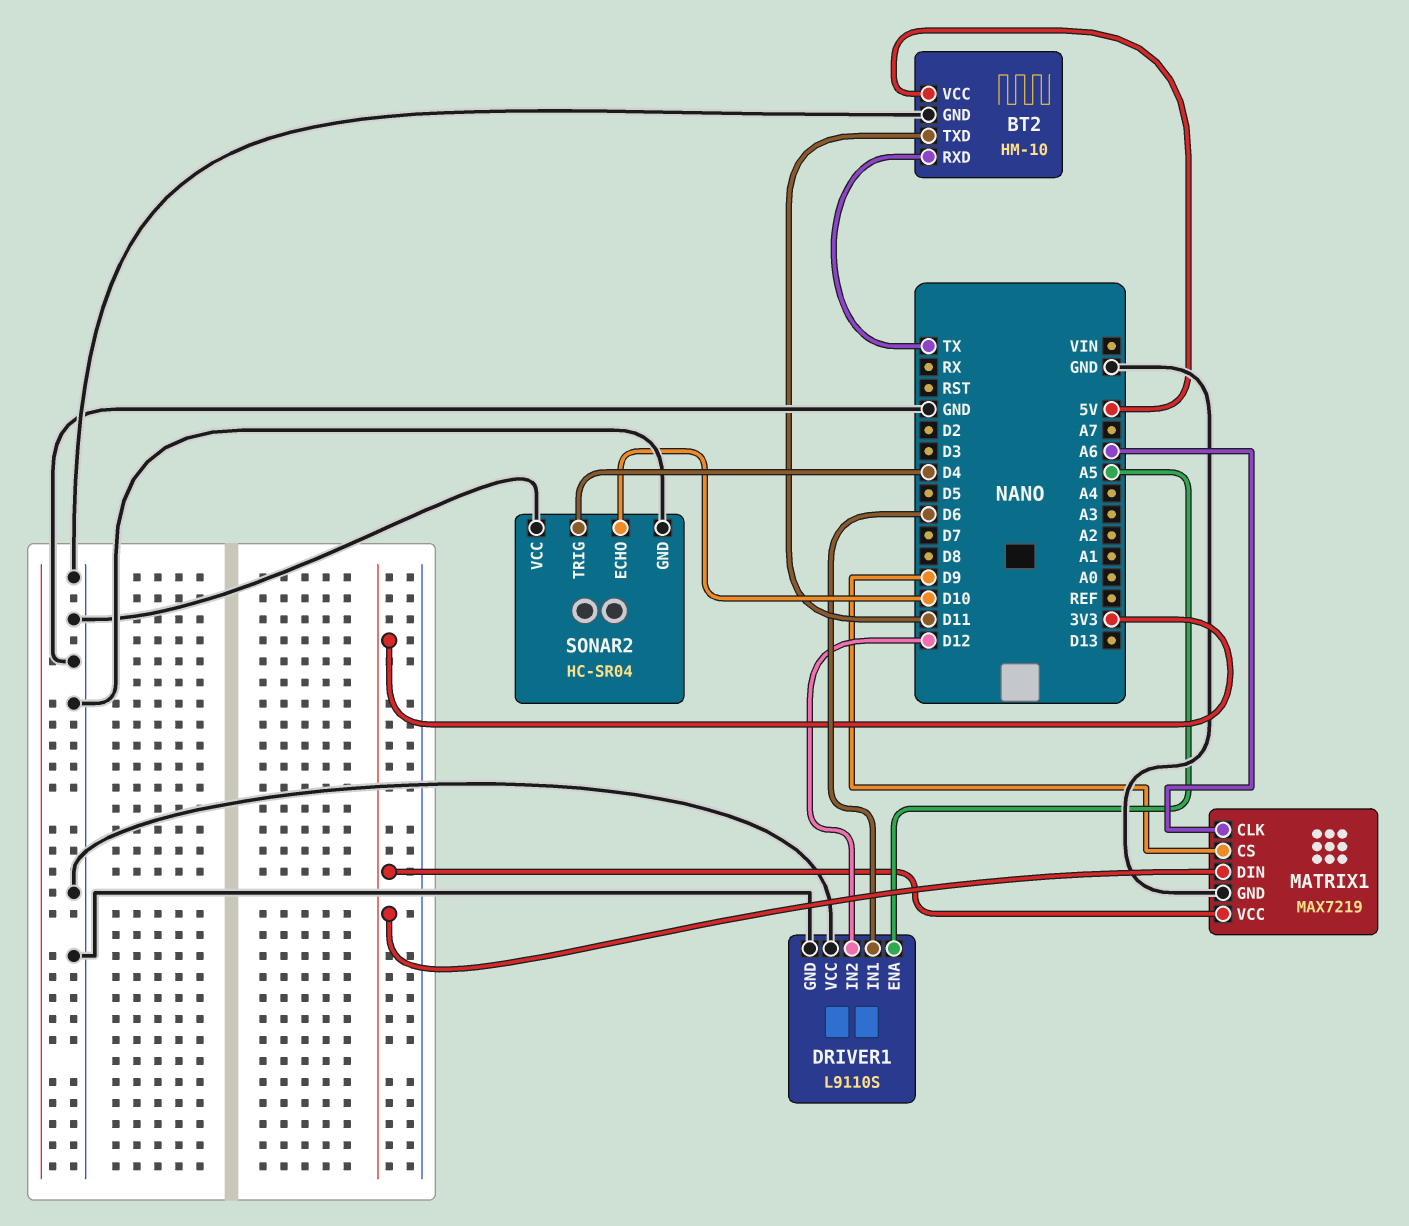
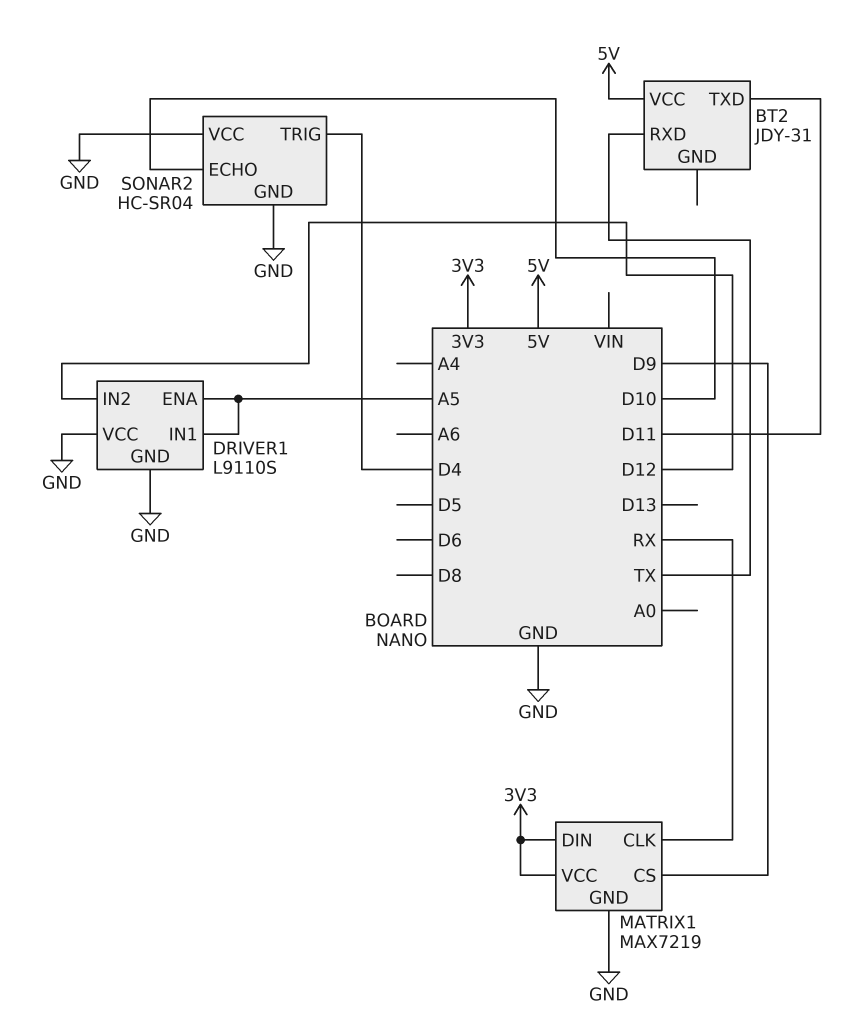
BT2: HM-10 -> JDY-31
BT2 pin GND: GND -> none
DRIVER1 pin IN1: D6 -> A5
MATRIX1 pin CLK: A6 -> RX

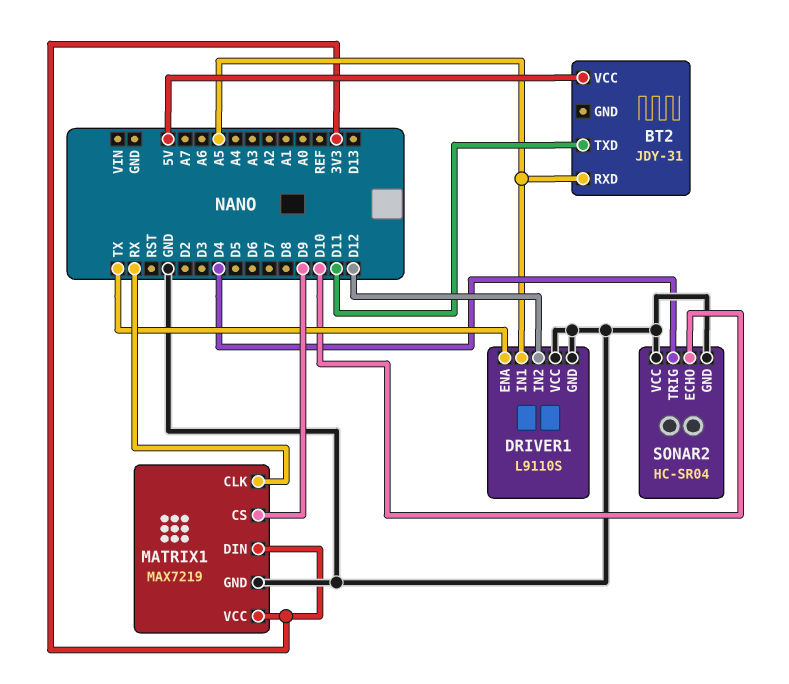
BT2 pin RXD: TX -> A5
DRIVER1 pin ENA: A5 -> TX

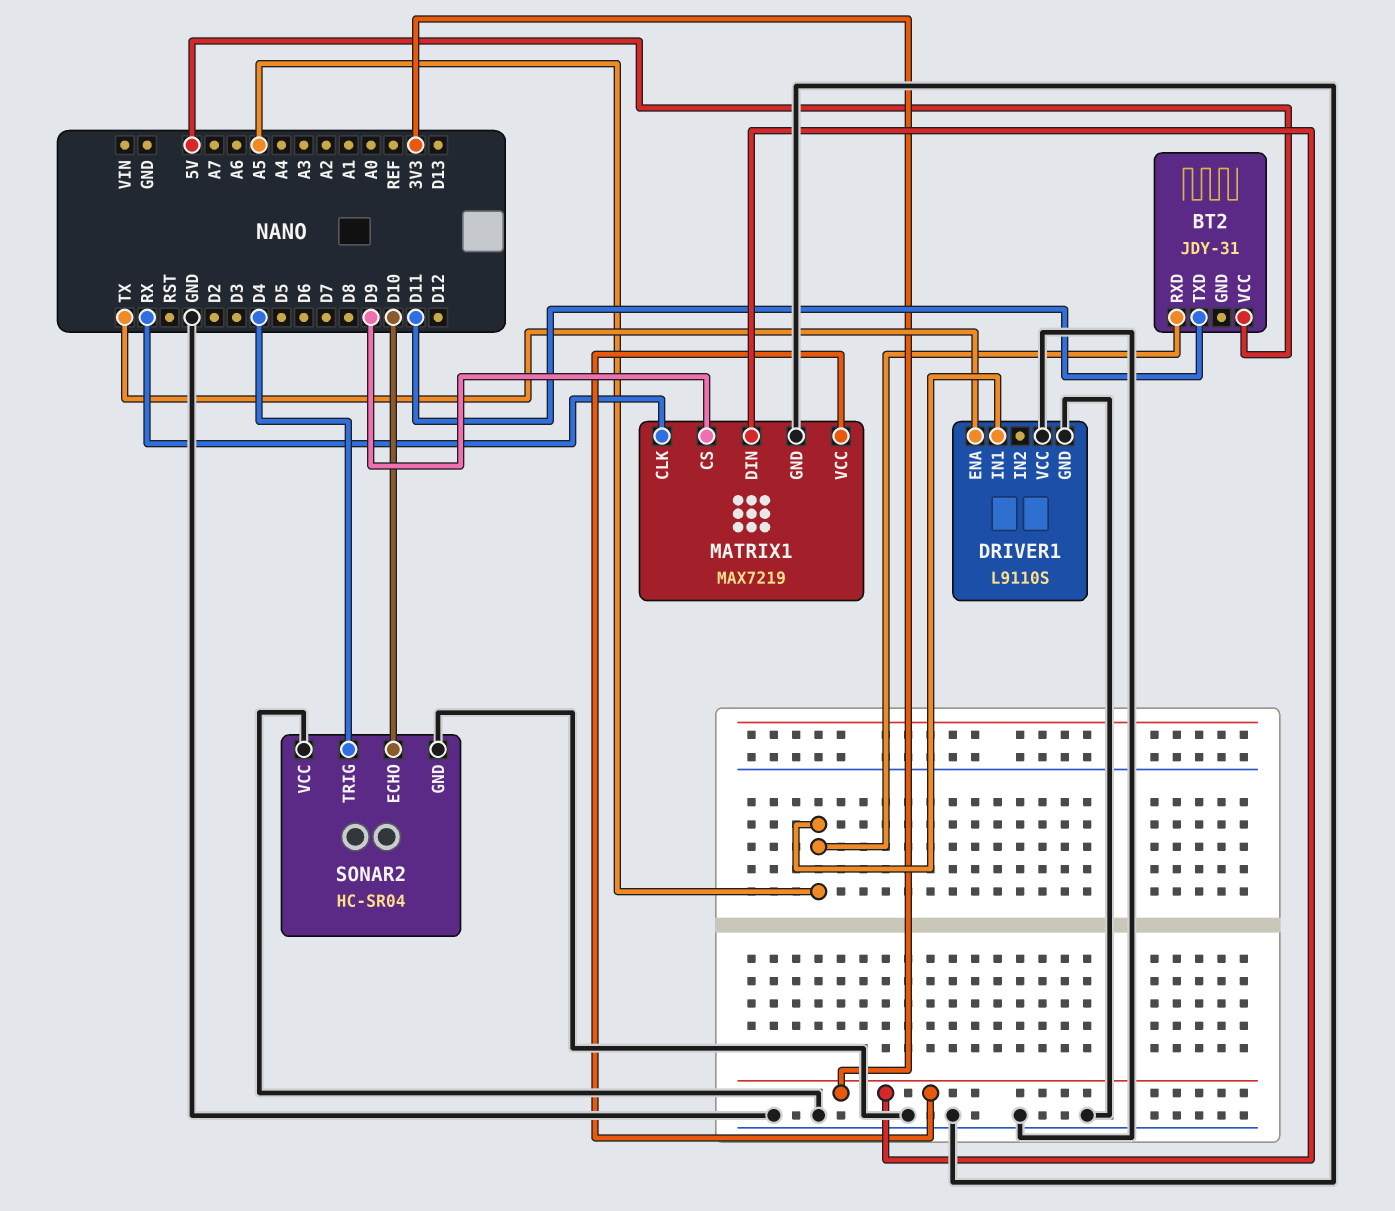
DRIVER1 pin IN2: D12 -> none

